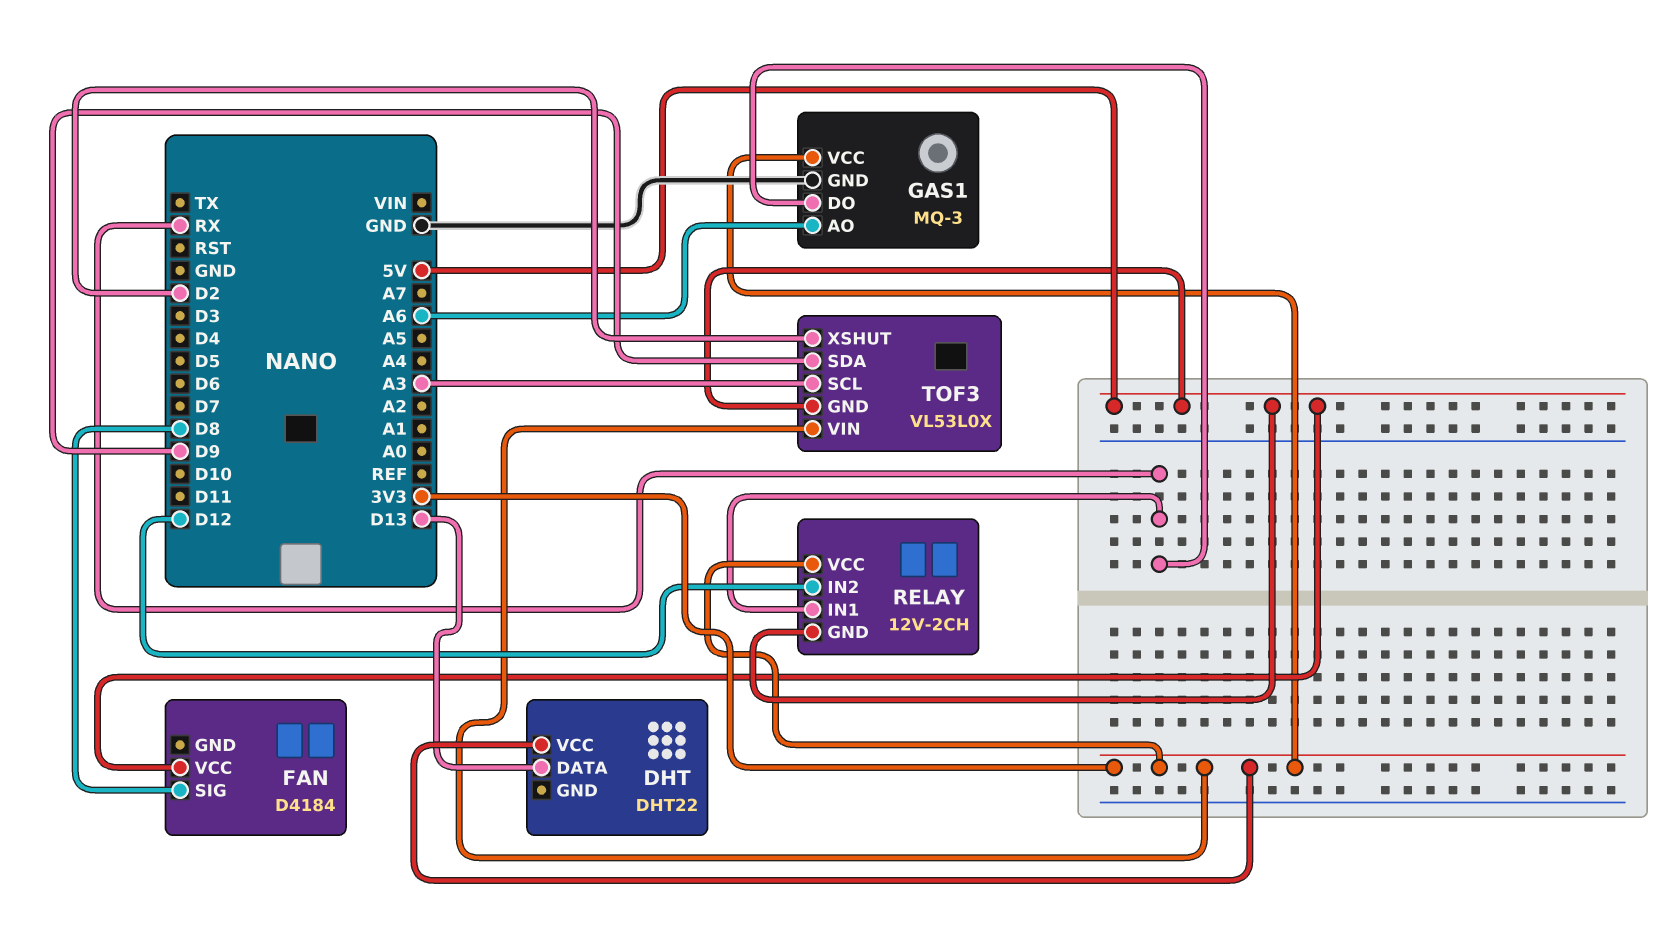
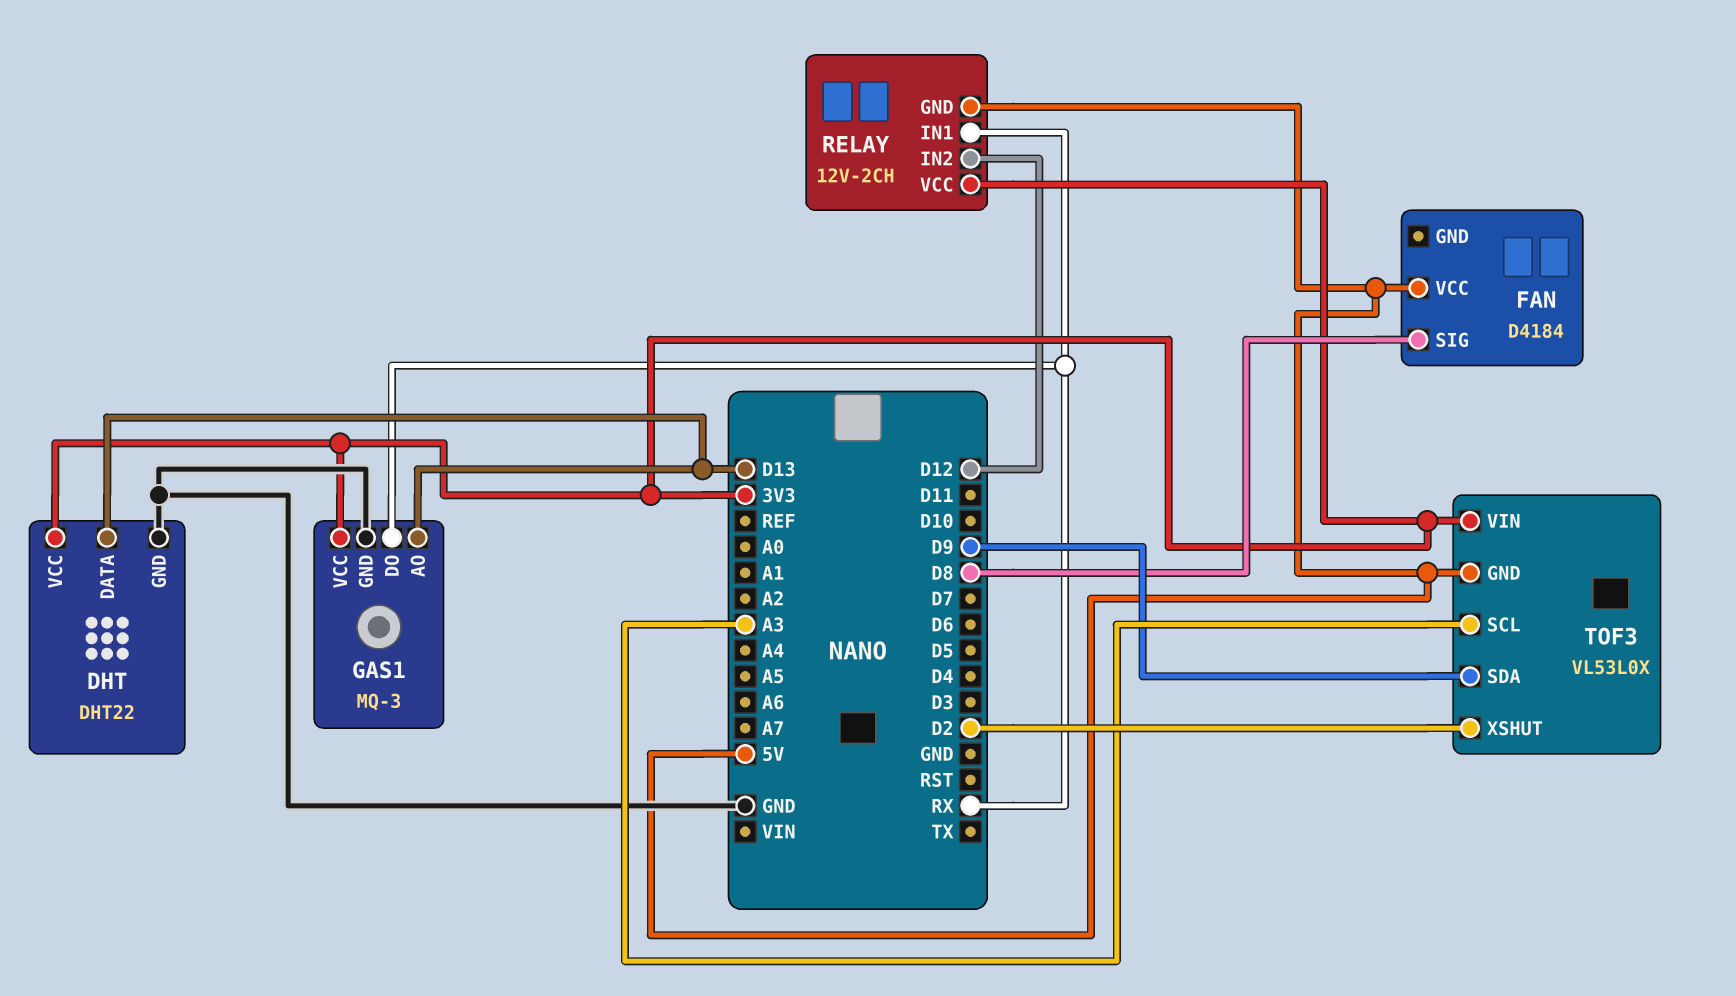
DHT pin GND: none -> GND
GAS1 pin AO: A6 -> D13

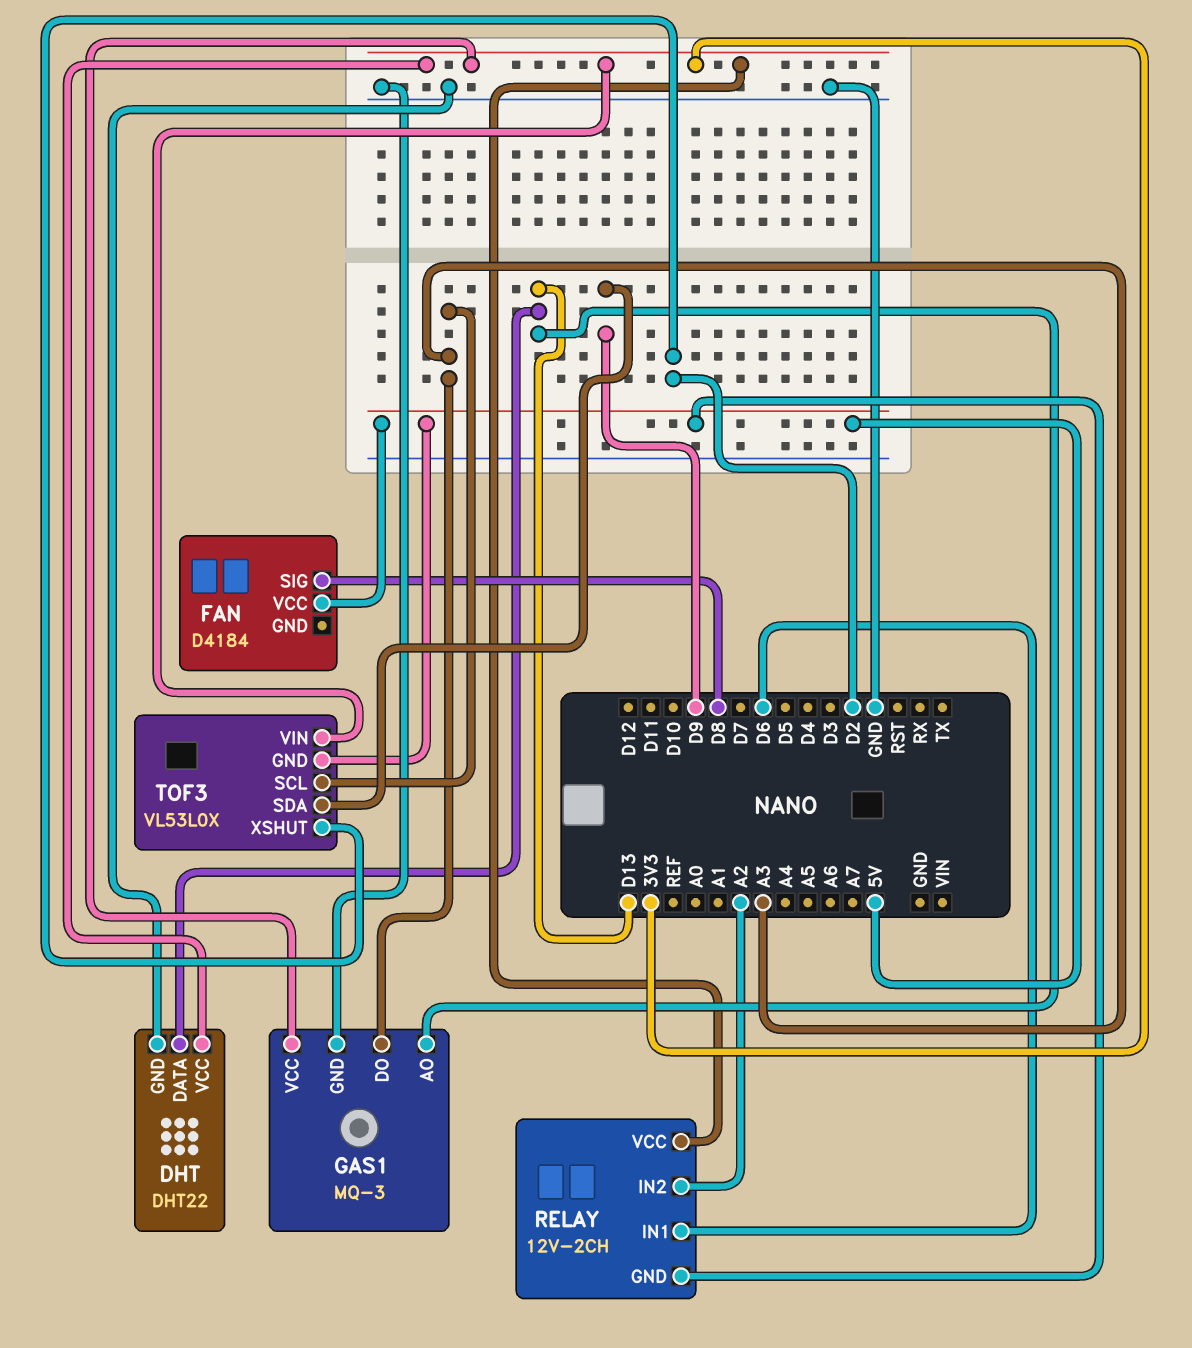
GAS1 pin DO: RX -> A3
RELAY pin IN1: RX -> D6
RELAY pin IN2: D12 -> A2

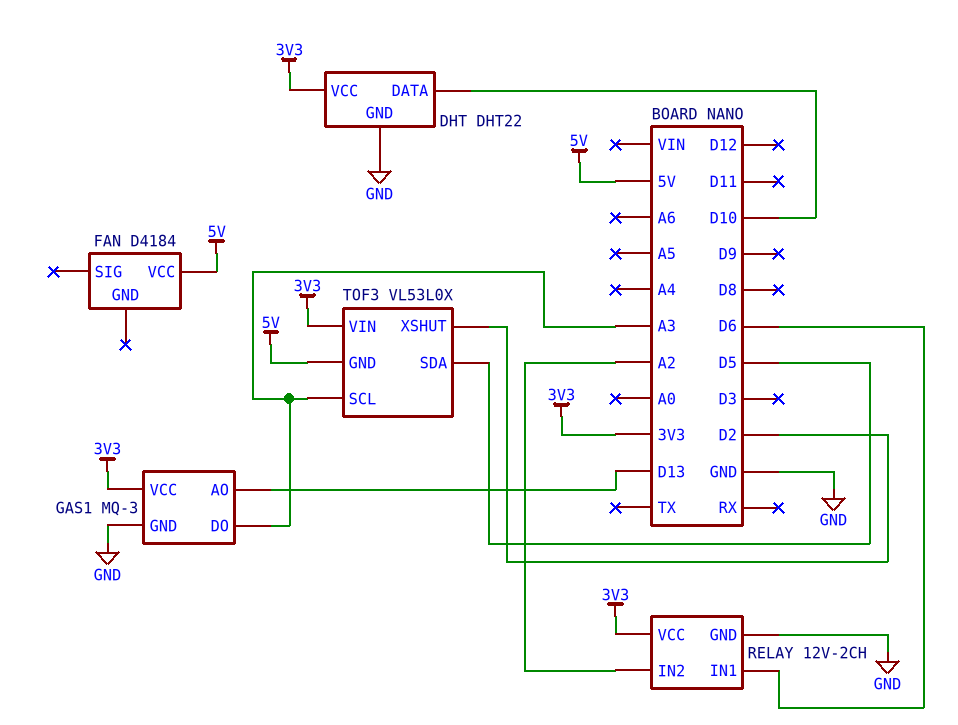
DHT pin DATA: D13 -> D10
FAN pin SIG: D8 -> none
RELAY pin GND: 5V -> GND
TOF3 pin SDA: D9 -> D5

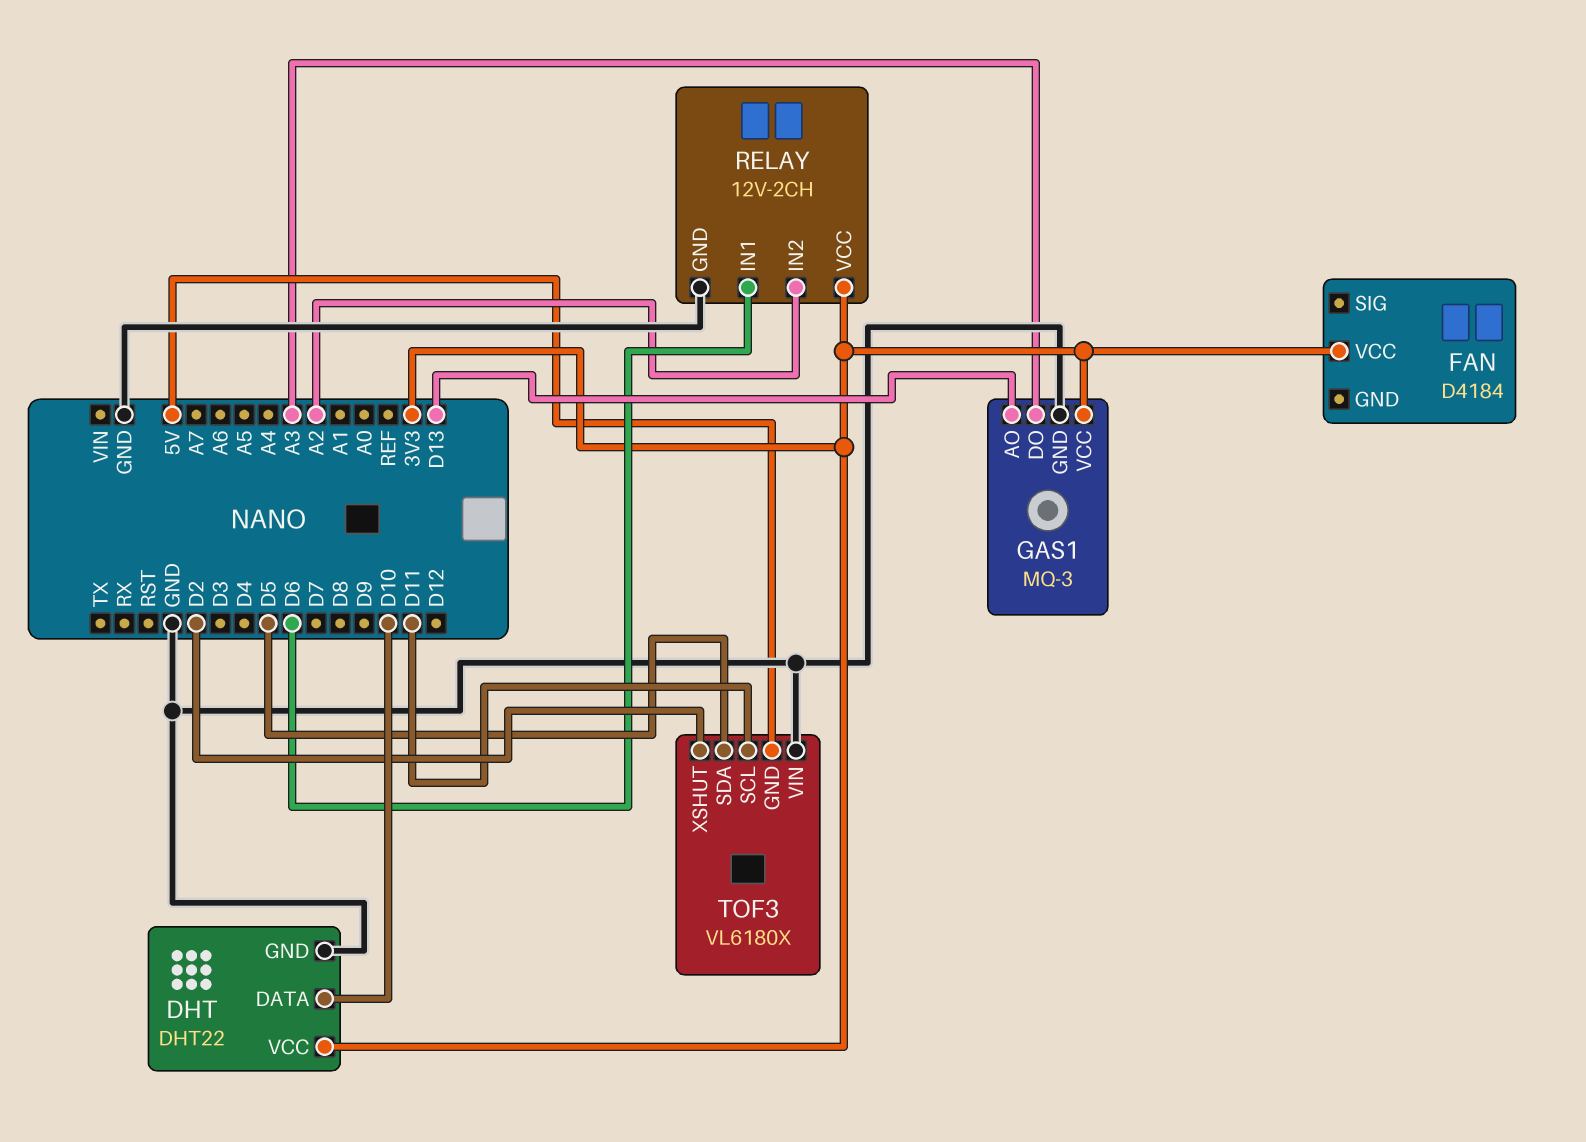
FAN pin VCC: 5V -> 3V3
TOF3: VL53L0X -> VL6180X
TOF3 pin SCL: A3 -> D11
TOF3 pin VIN: 3V3 -> GND

